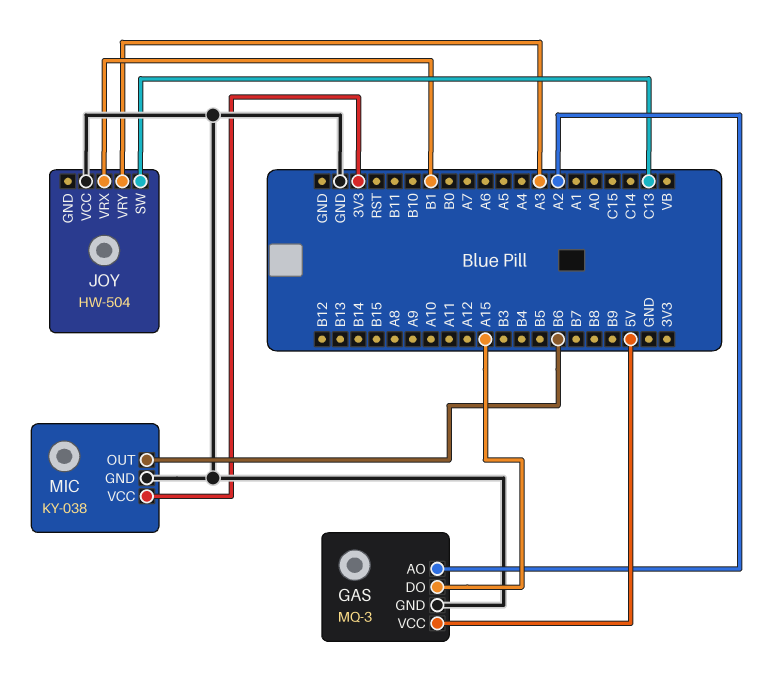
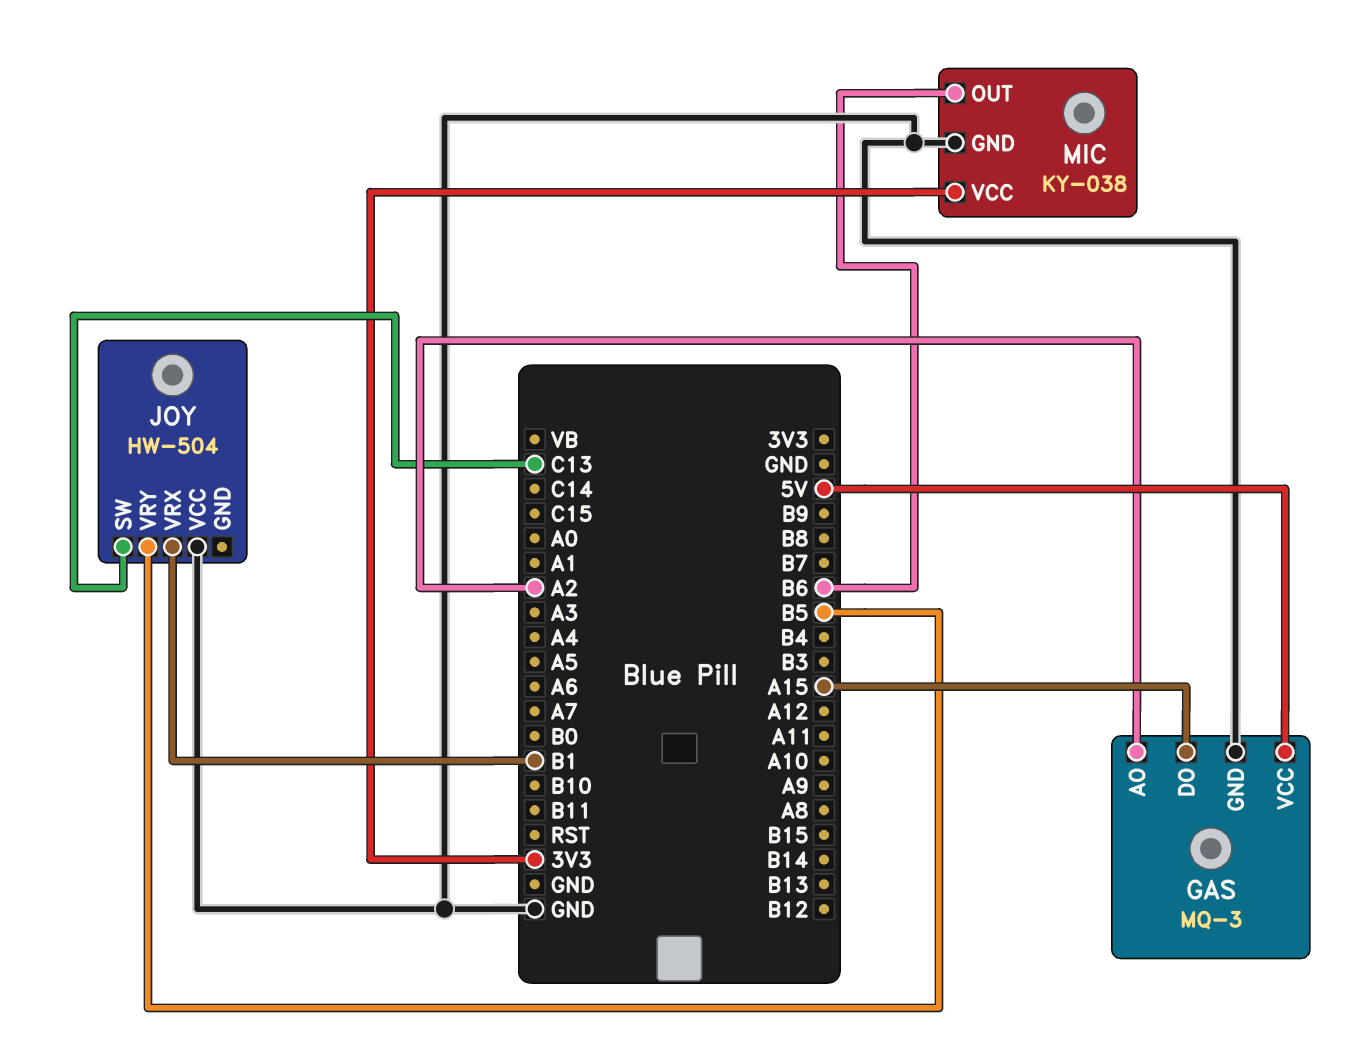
JOY pin VRY: A3 -> B5

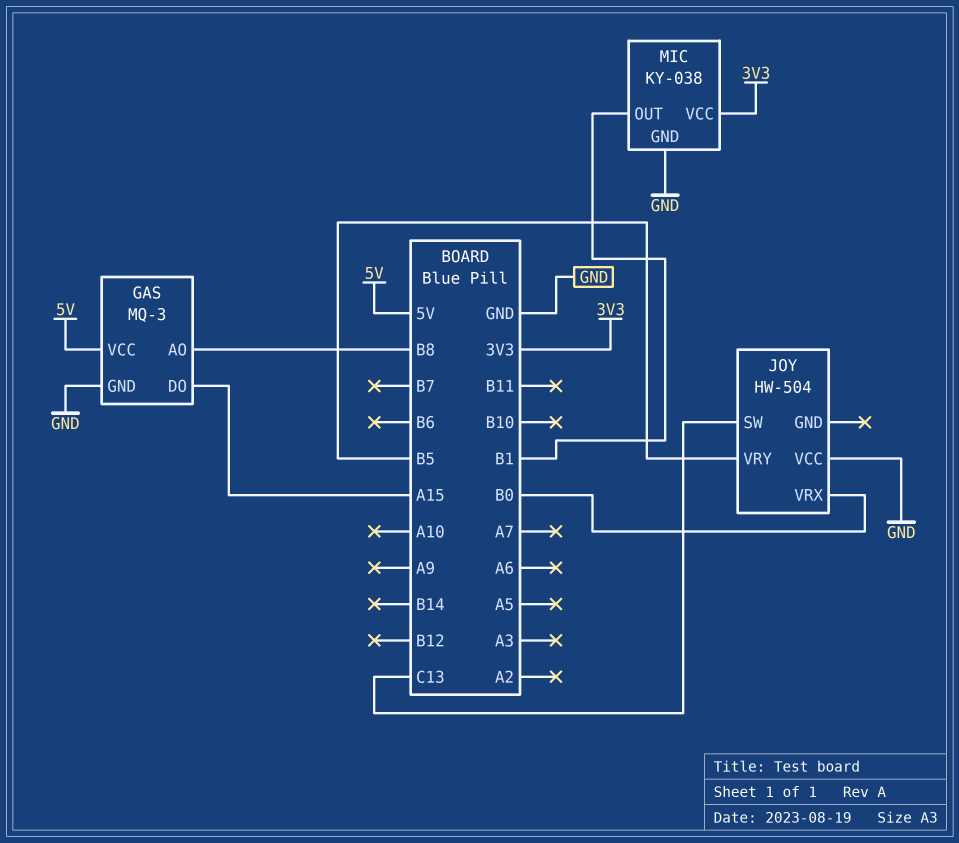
GAS pin AO: A2 -> B8
JOY pin VRX: B1 -> B0
MIC pin OUT: B6 -> B1

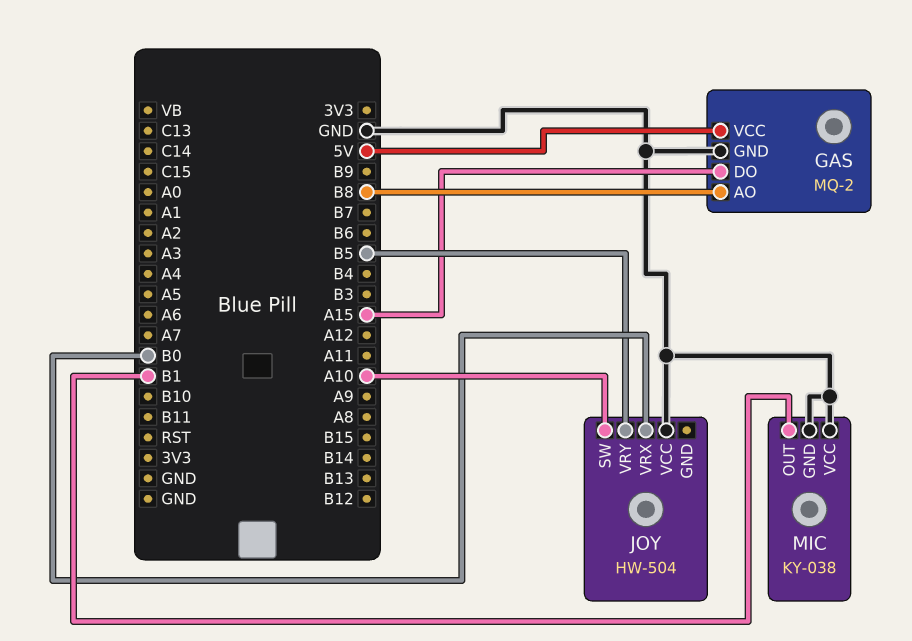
GAS: MQ-3 -> MQ-2
JOY pin SW: C13 -> A10
MIC pin VCC: 3V3 -> GND

